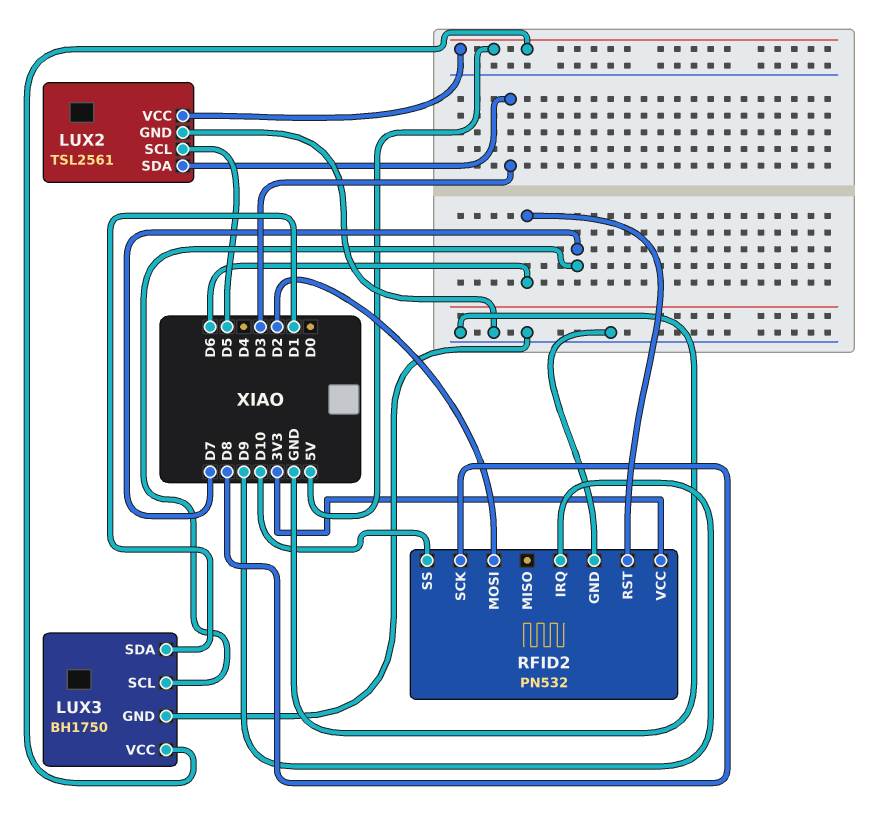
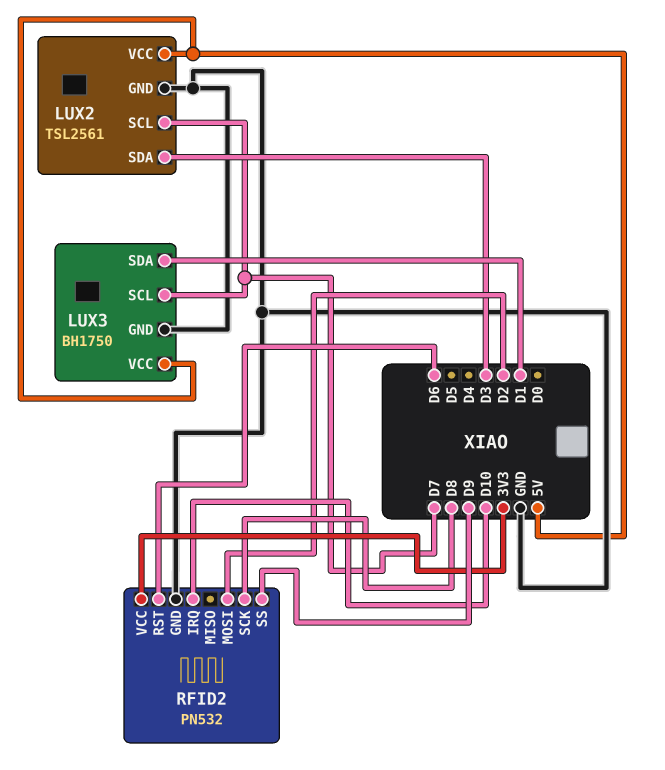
LUX2 pin SCL: D5 -> D7
RFID2 pin IRQ: D9 -> D10
RFID2 pin SS: D10 -> D9

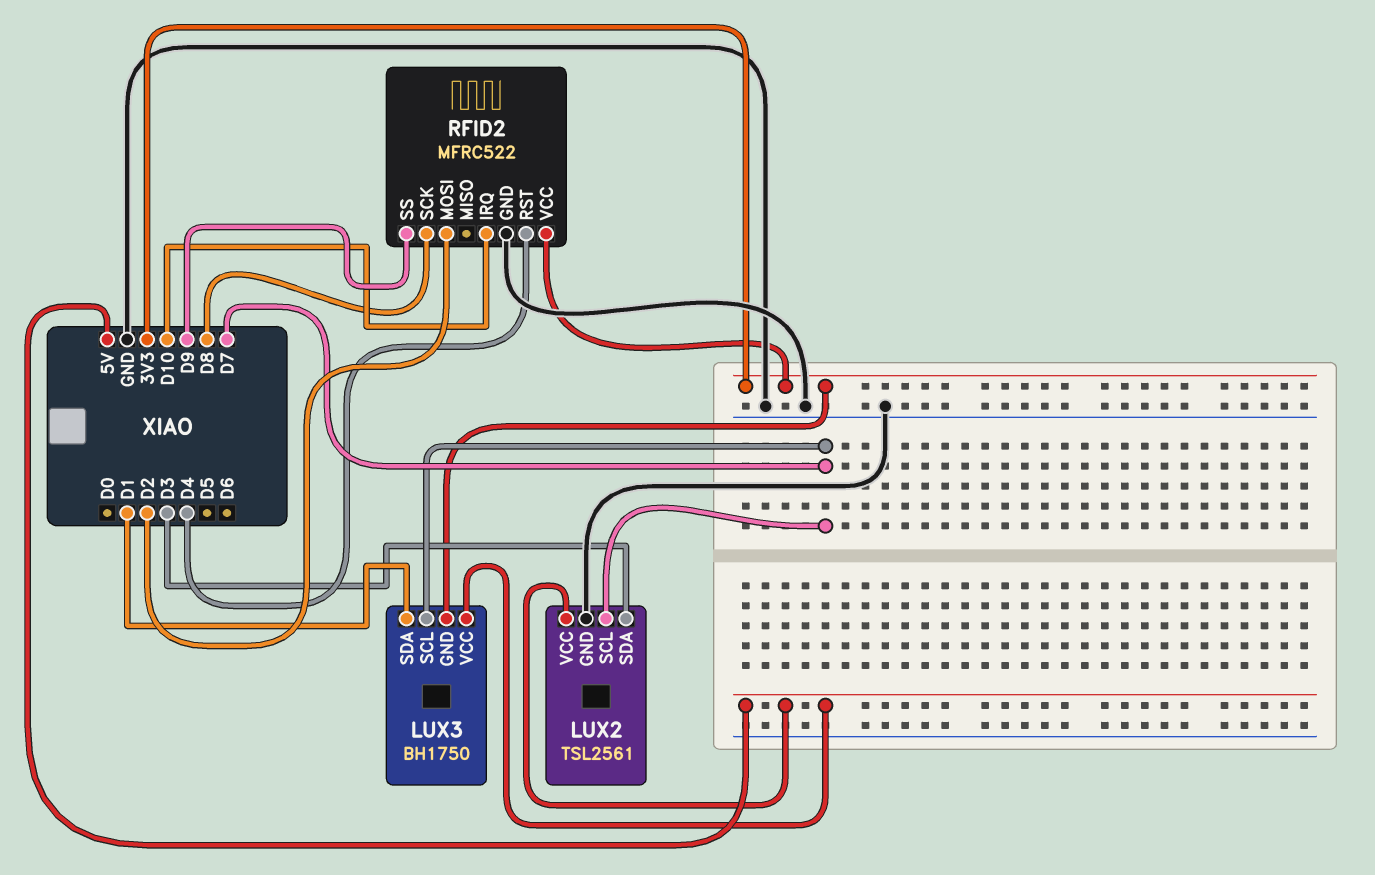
LUX3 pin GND: GND -> 3V3
RFID2: PN532 -> MFRC522
RFID2 pin RST: D6 -> D4

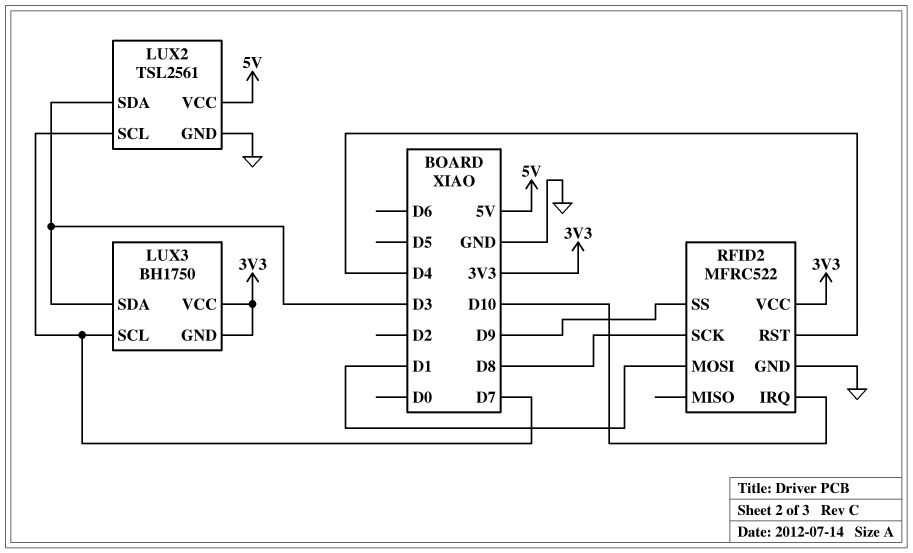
LUX3 pin SDA: D1 -> D3
LUX3 pin VCC: 5V -> 3V3
RFID2 pin MOSI: D2 -> D1

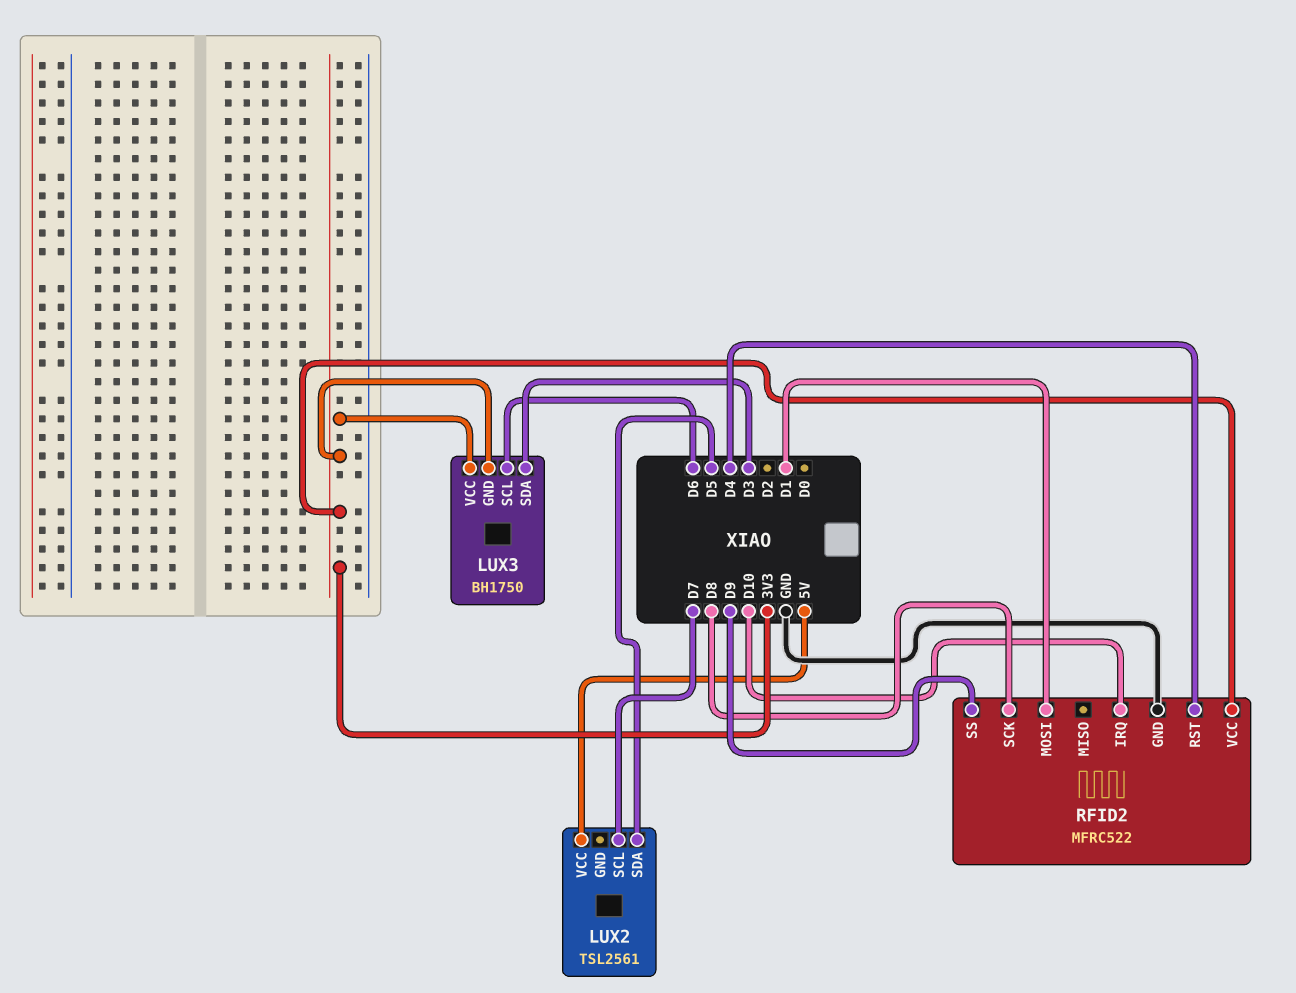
LUX2 pin GND: GND -> none
LUX2 pin SDA: D3 -> D5
LUX3 pin SCL: D7 -> D6

